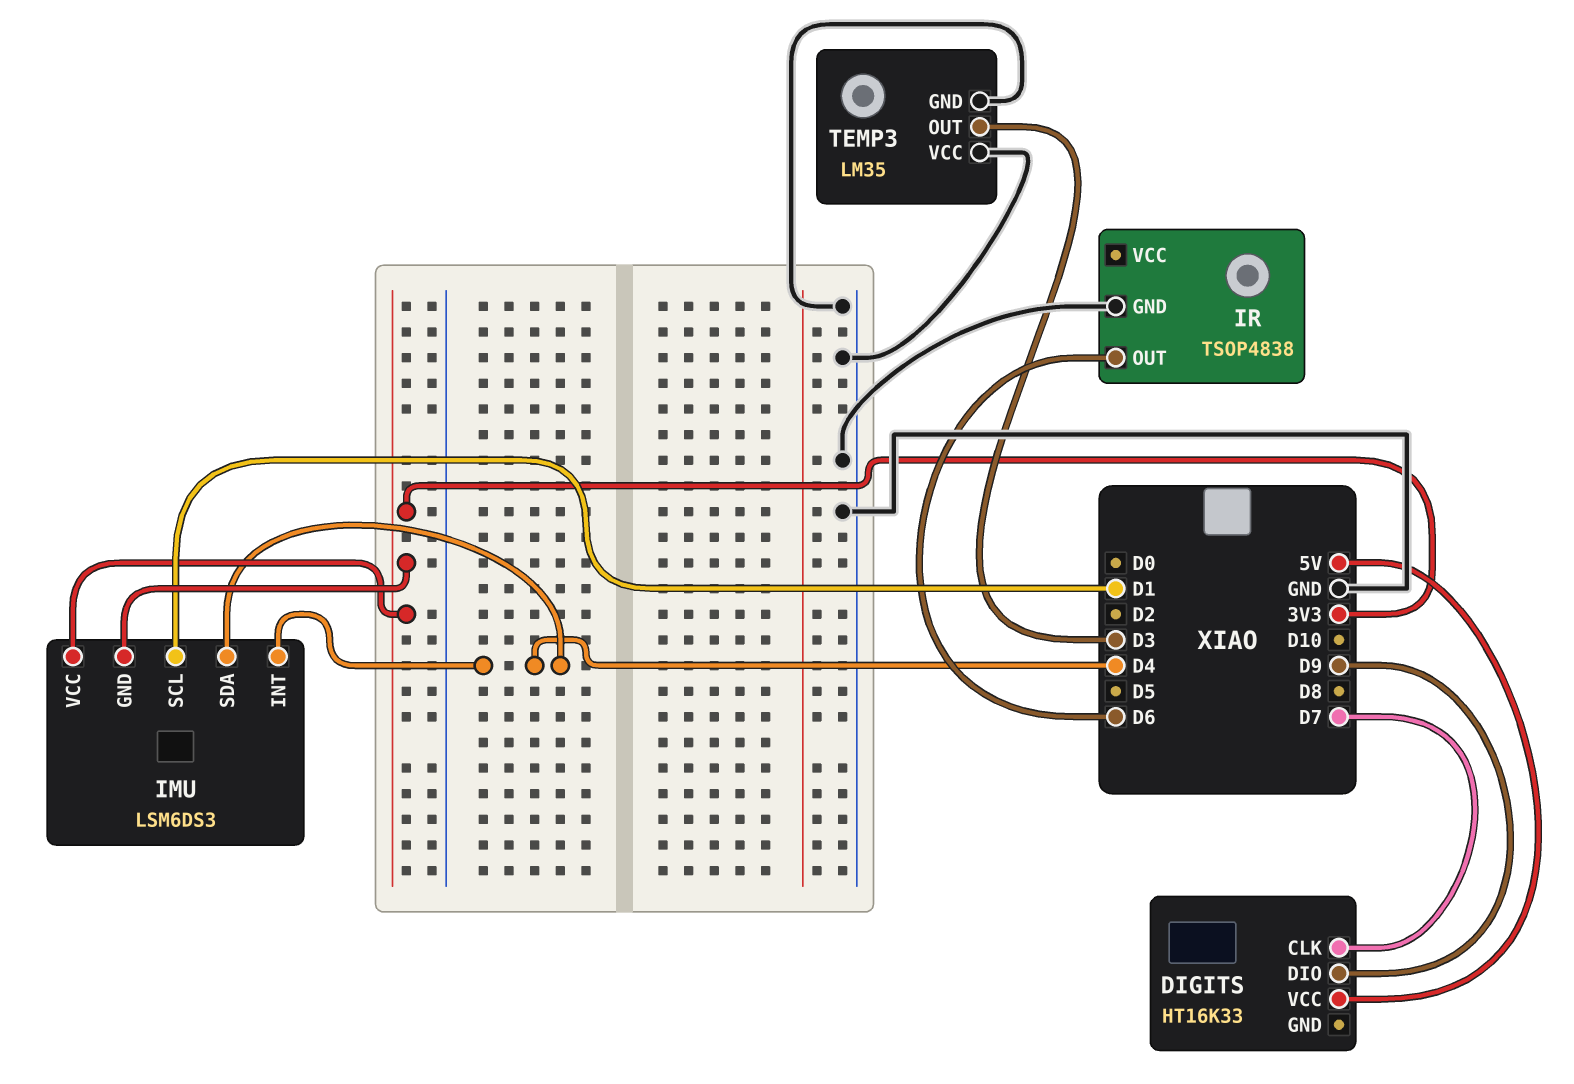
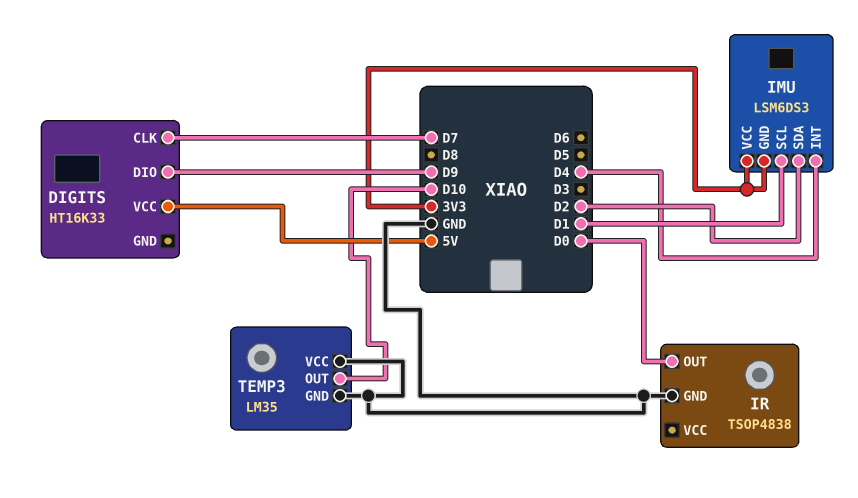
IMU pin SDA: D4 -> D2
IR pin OUT: D6 -> D0
TEMP3 pin OUT: D3 -> D10

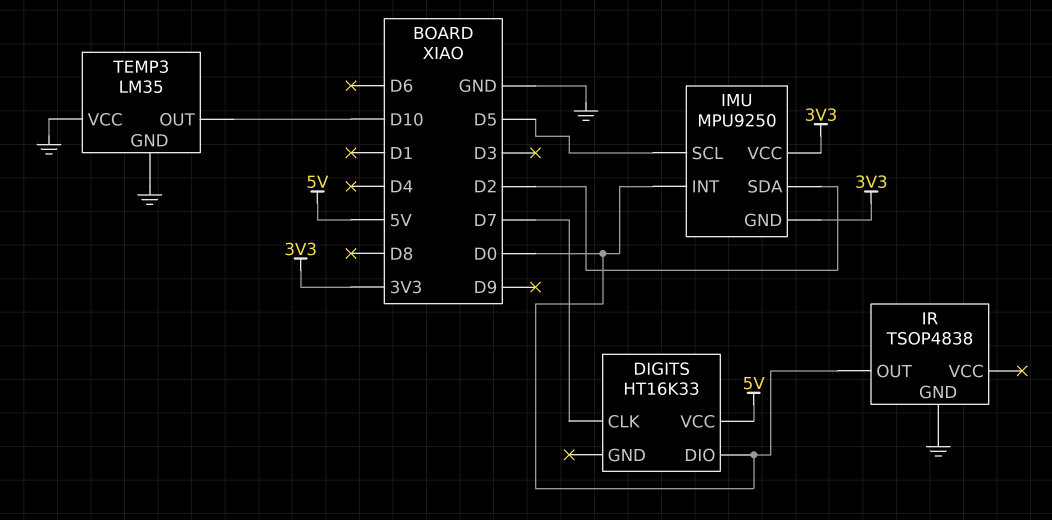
DIGITS pin DIO: D9 -> D0
IMU: LSM6DS3 -> MPU9250
IMU pin INT: D4 -> D0
IMU pin SCL: D1 -> D5

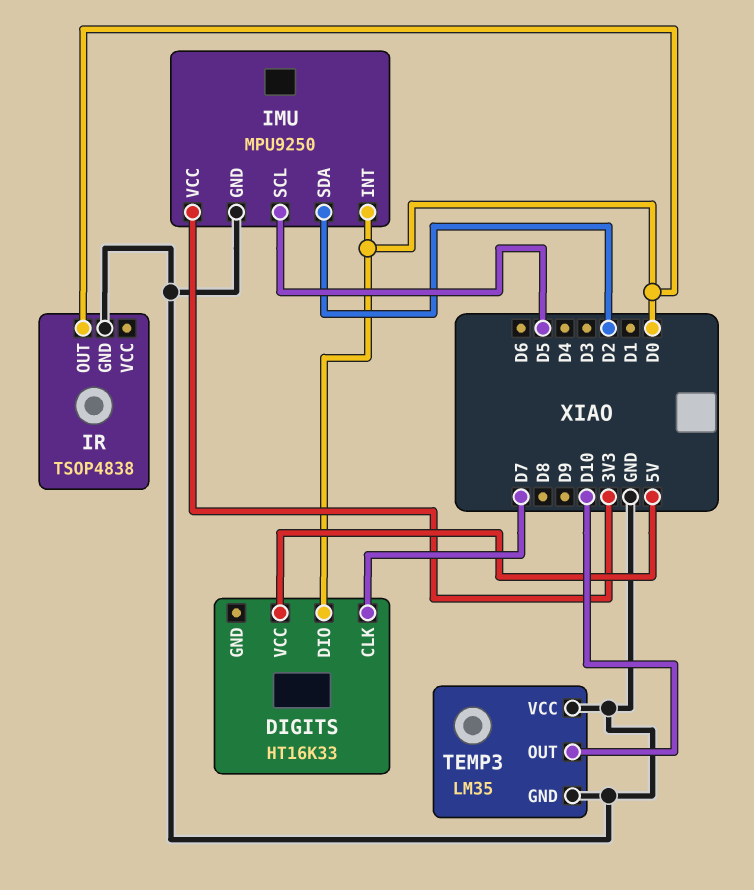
IMU pin GND: 3V3 -> GND

